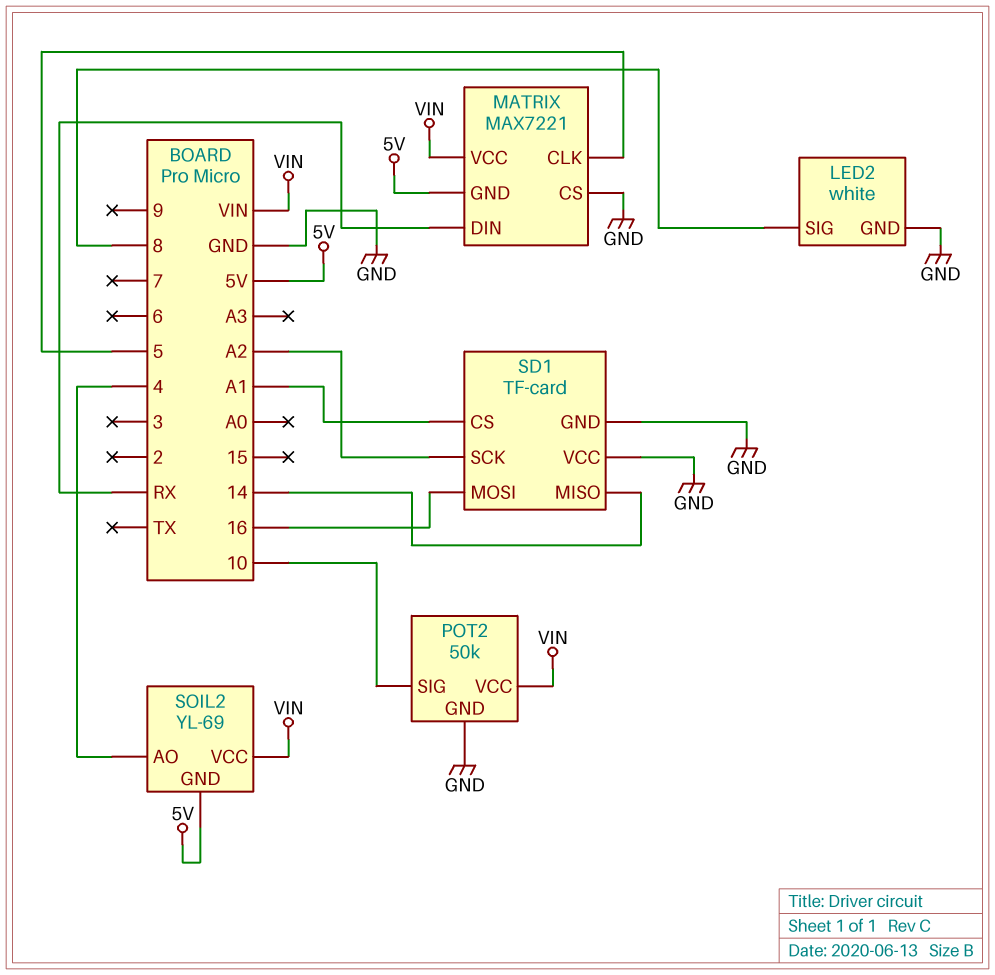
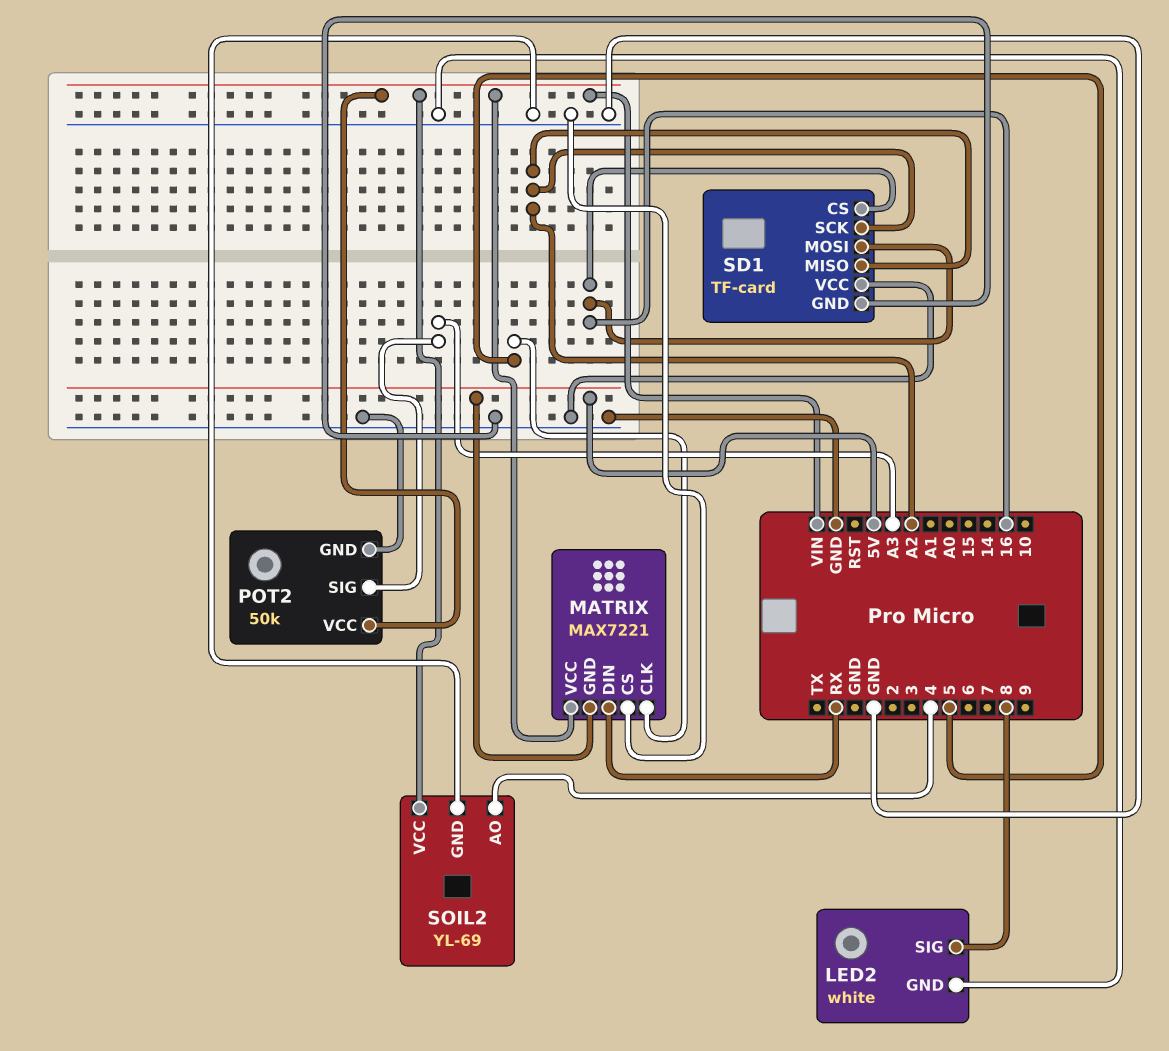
POT2 pin SIG: 10 -> A3
SD1 pin CS: A1 -> 16
SD1 pin MISO: 14 -> A2
SOIL2 pin GND: 5V -> GND

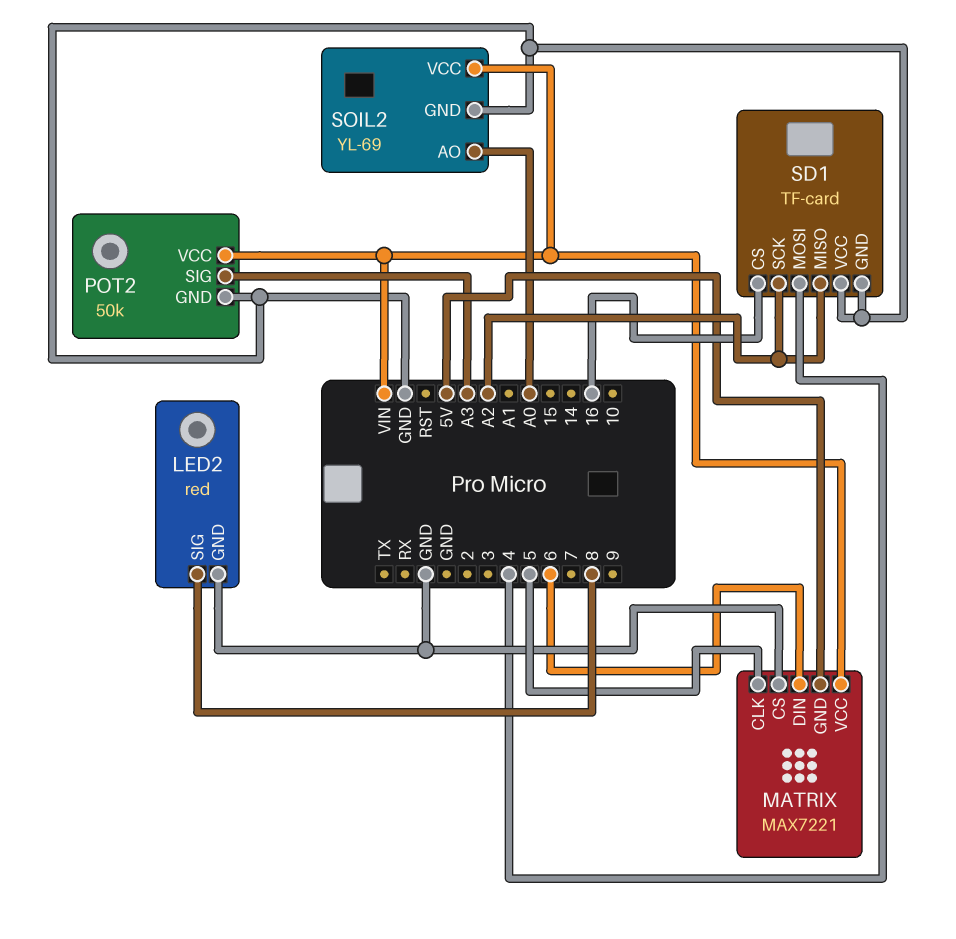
LED2: white -> red
MATRIX pin DIN: RX -> 6
SD1 pin MOSI: 16 -> 4
SOIL2 pin AO: 4 -> A0

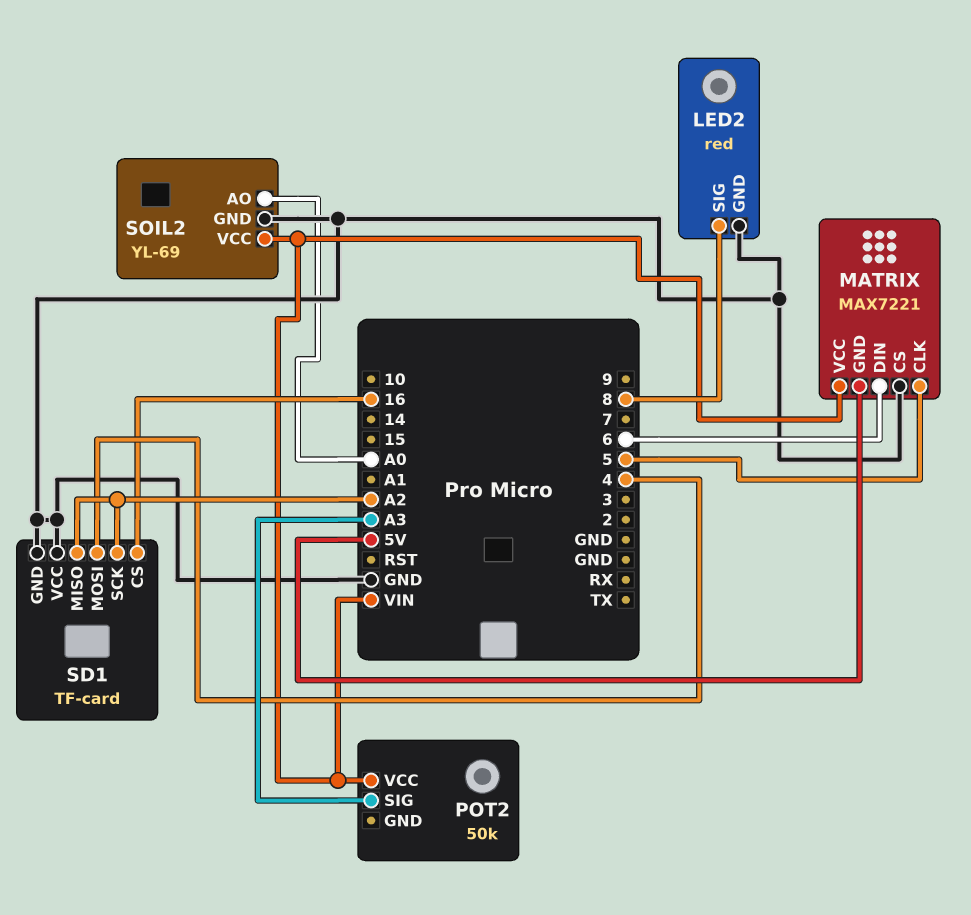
POT2 pin GND: GND -> none

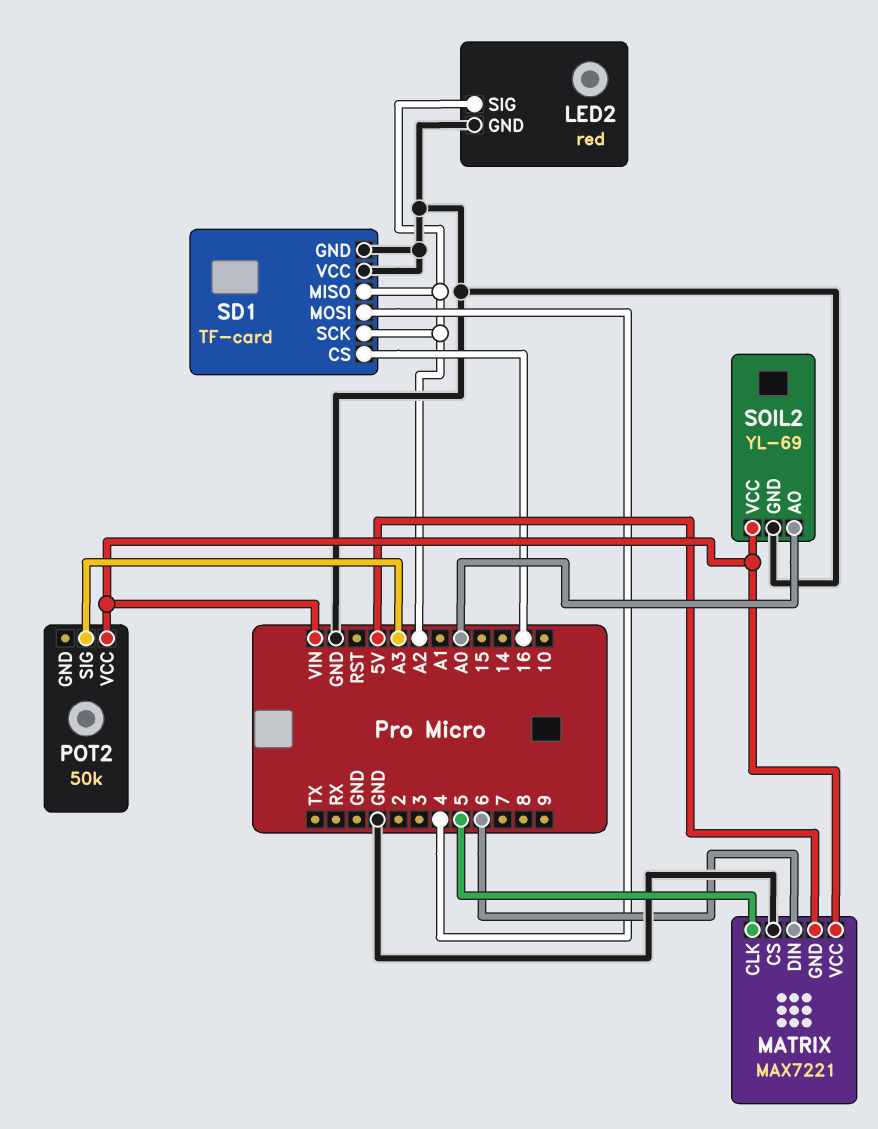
LED2 pin SIG: 8 -> A2

